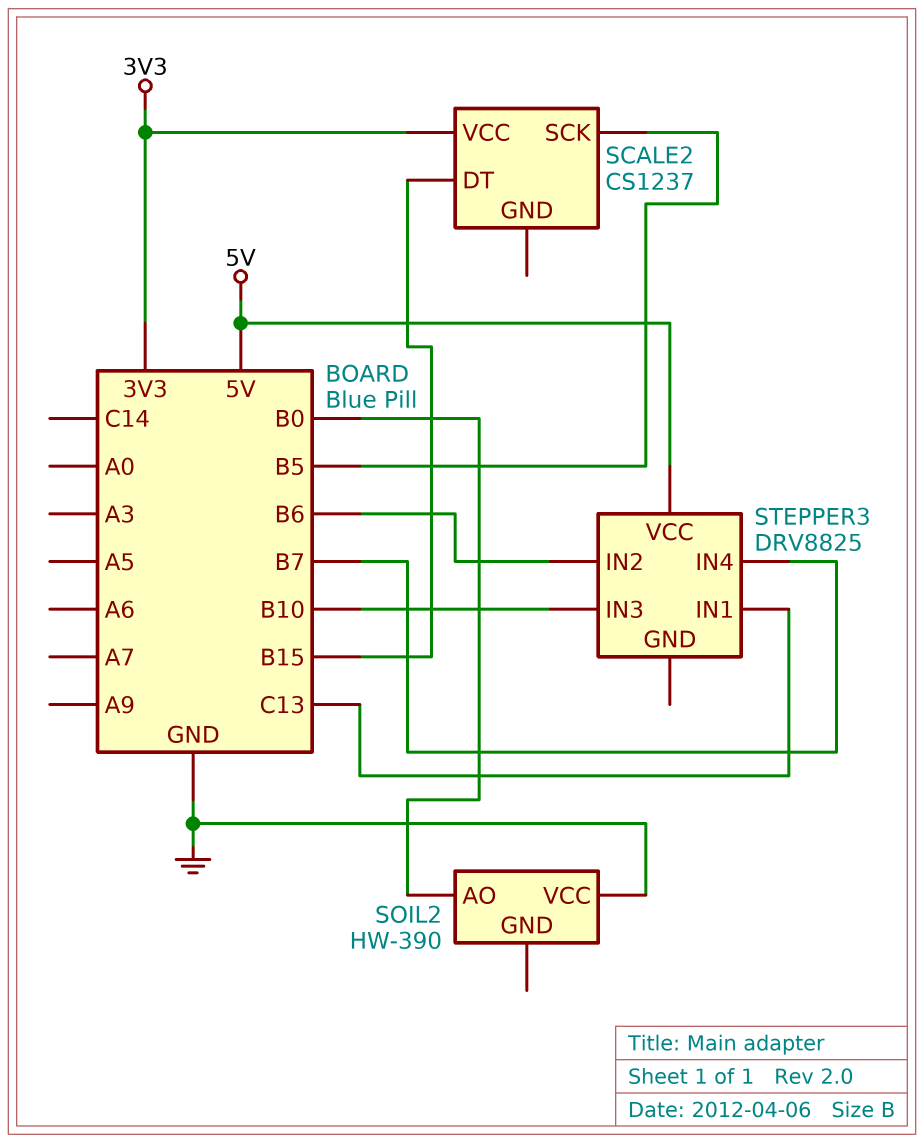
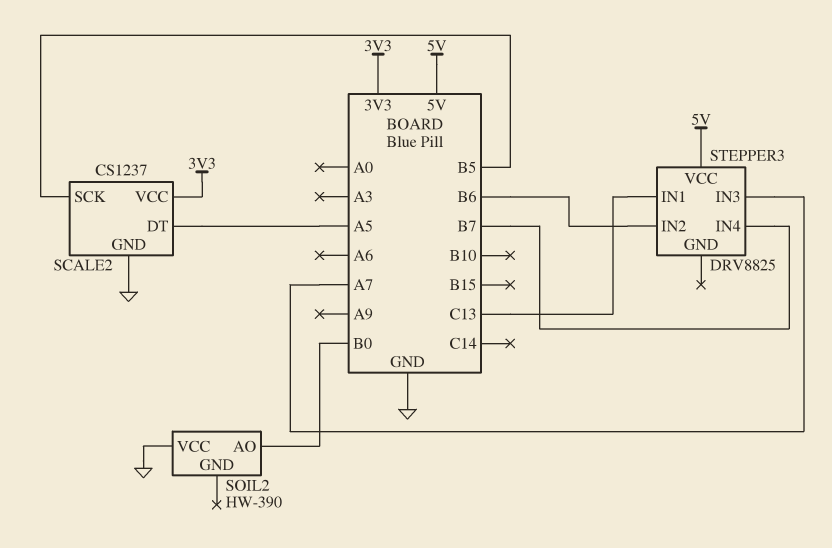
SCALE2 pin DT: B15 -> A5
SCALE2 pin GND: none -> GND
STEPPER3 pin IN3: B10 -> A7

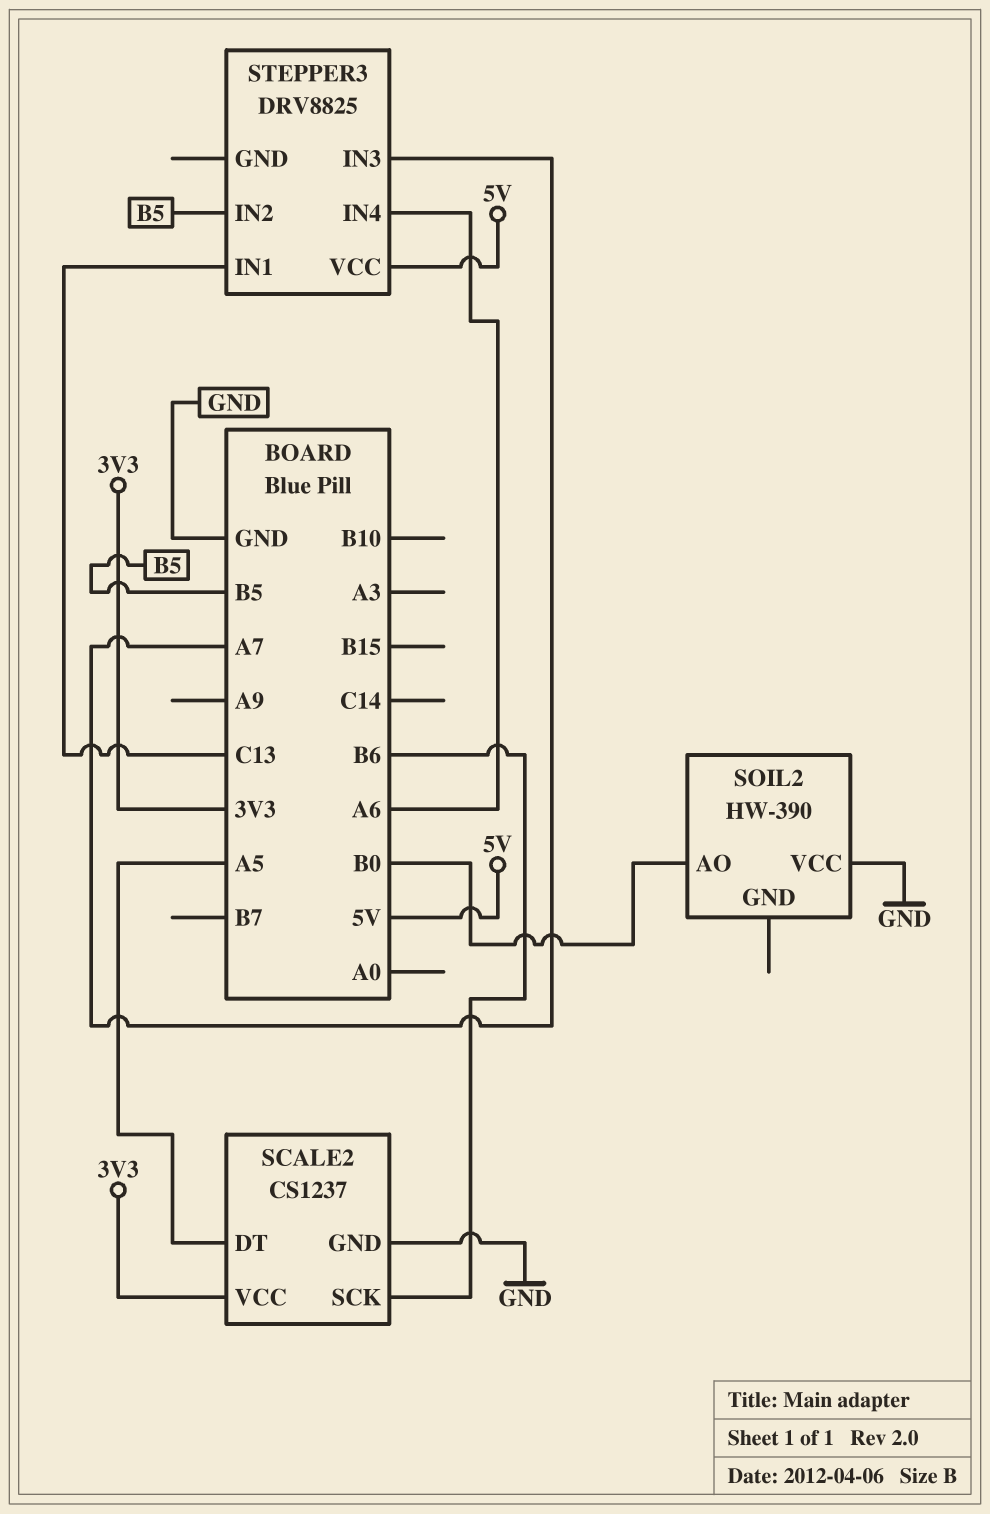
SCALE2 pin SCK: B5 -> B6
STEPPER3 pin IN2: B6 -> B5
STEPPER3 pin IN4: B7 -> A6

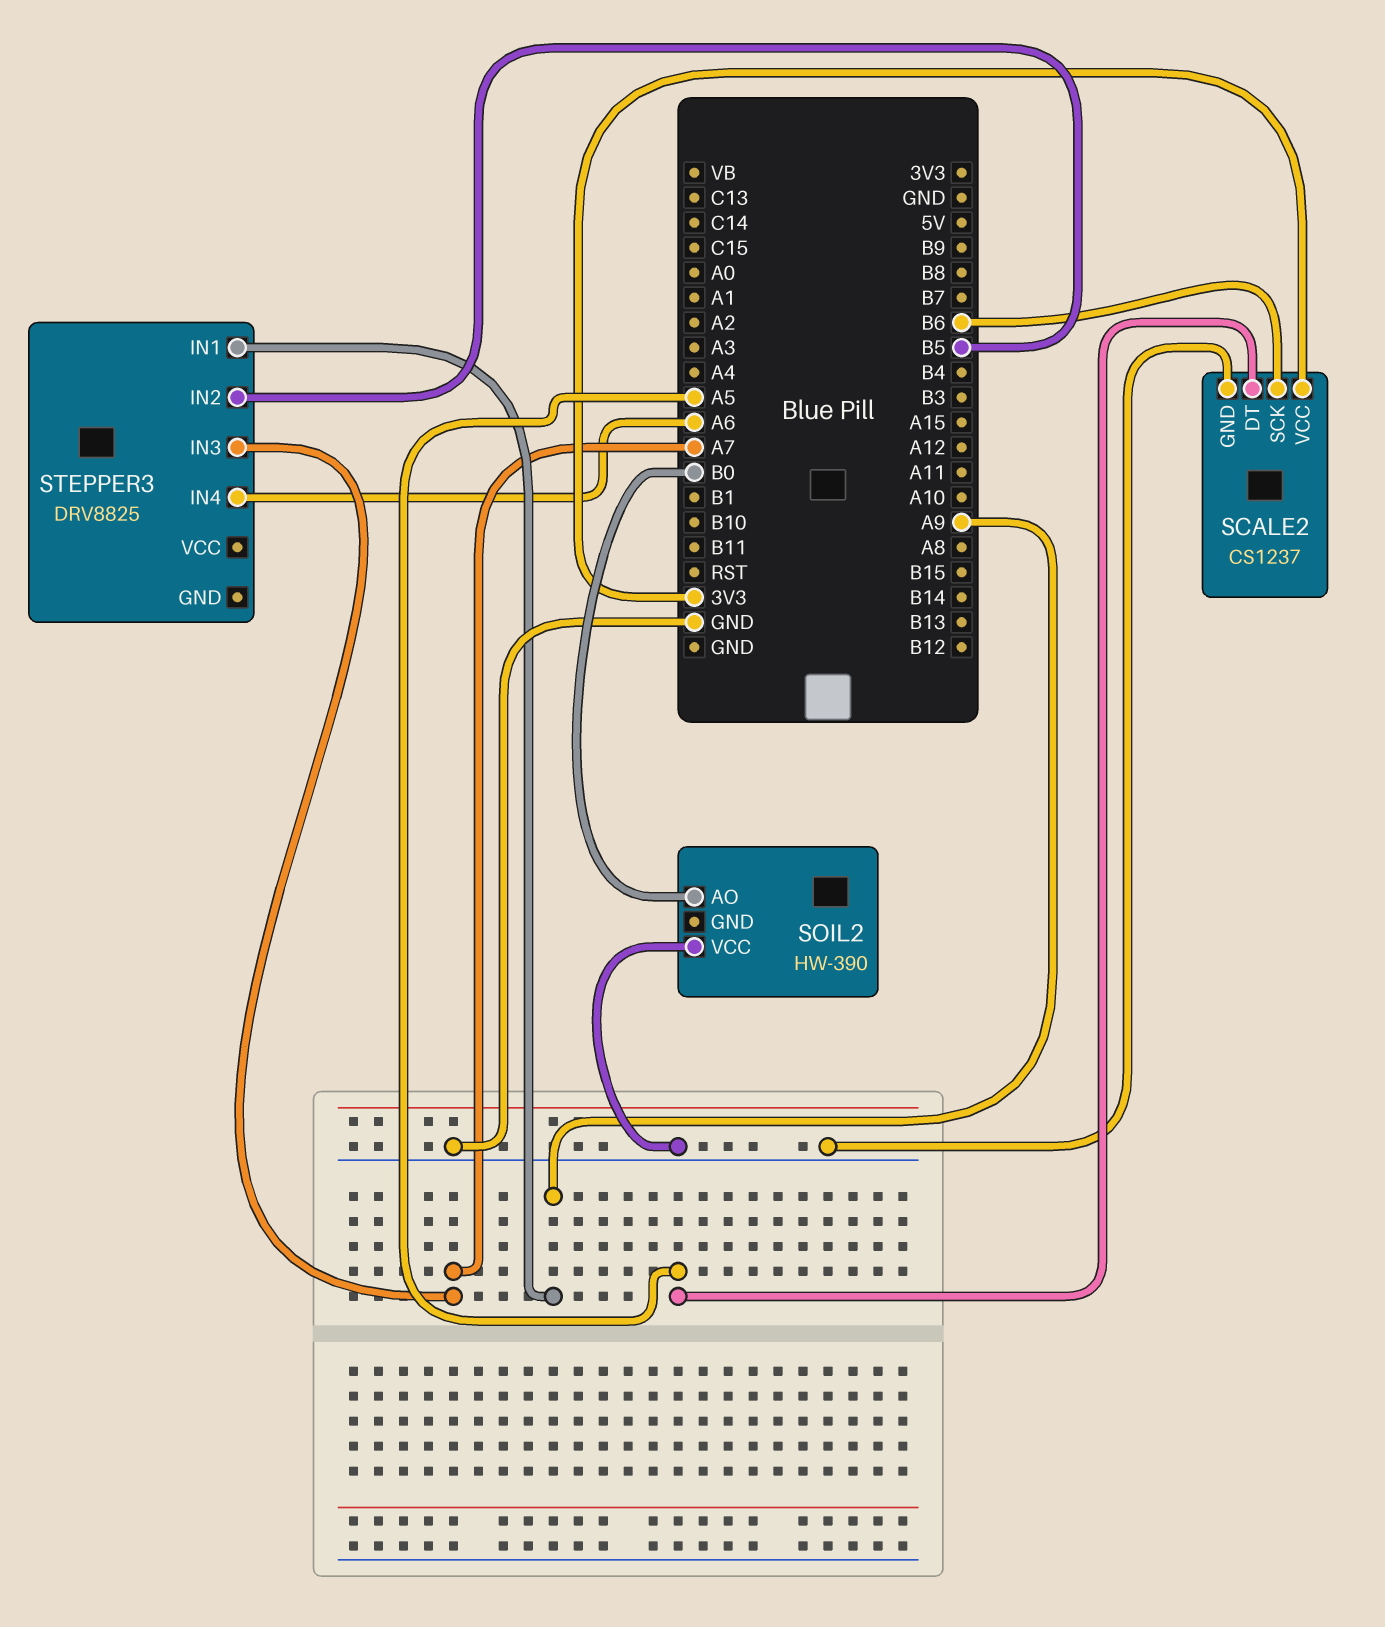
STEPPER3 pin IN1: C13 -> A9
STEPPER3 pin VCC: 5V -> none

